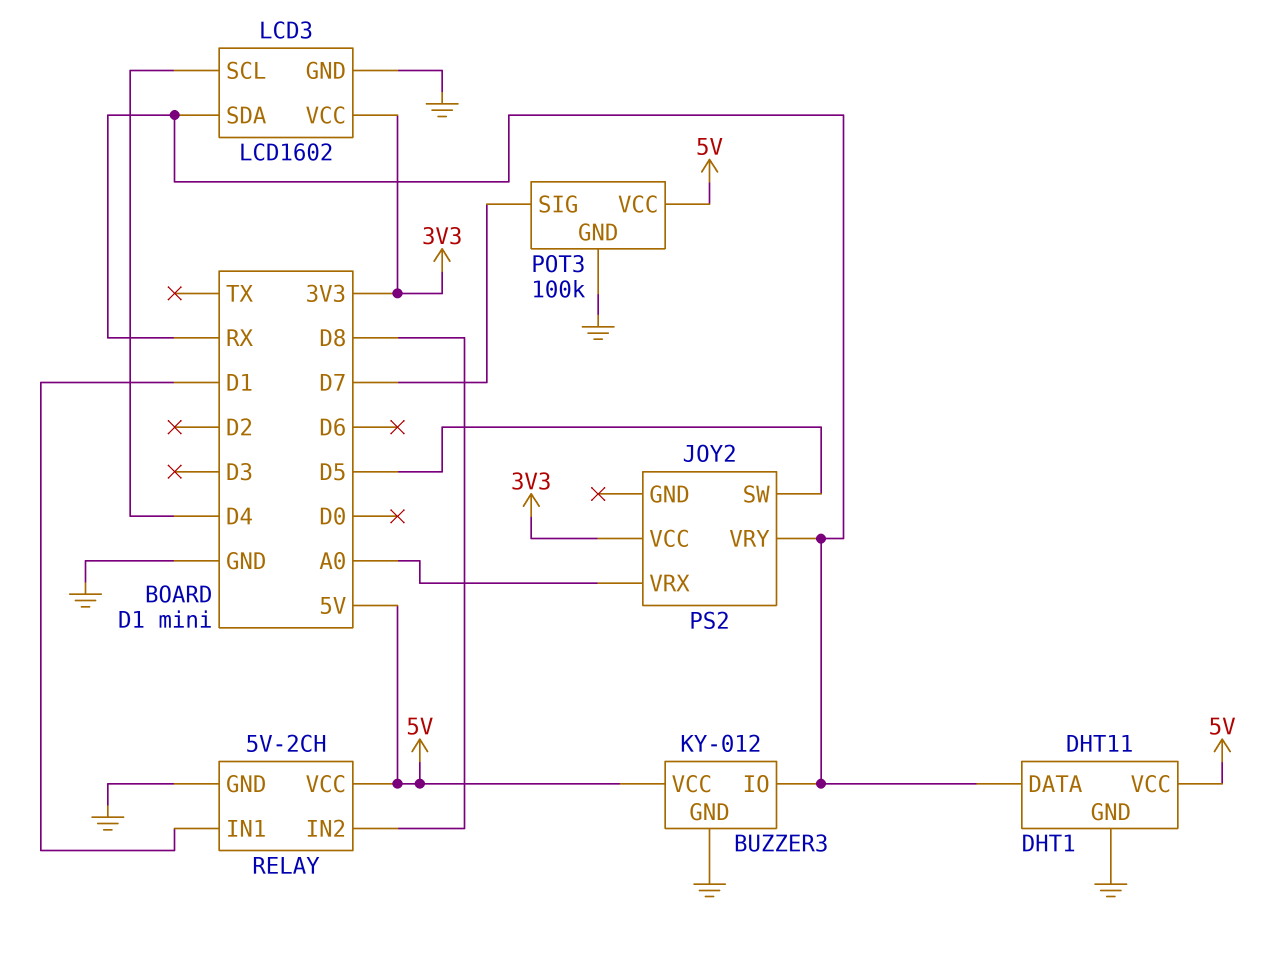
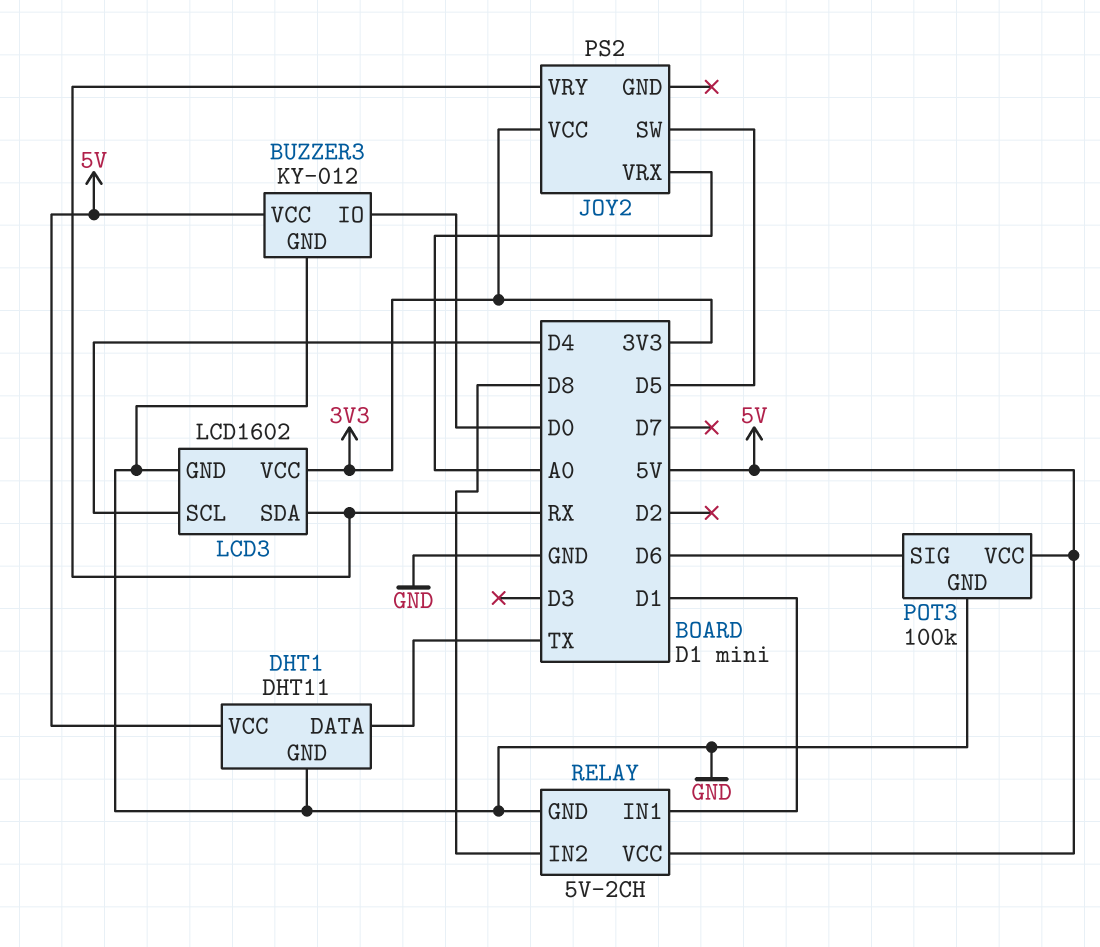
BUZZER3 pin IO: RX -> D0
DHT1 pin DATA: RX -> TX
POT3 pin SIG: D7 -> D6

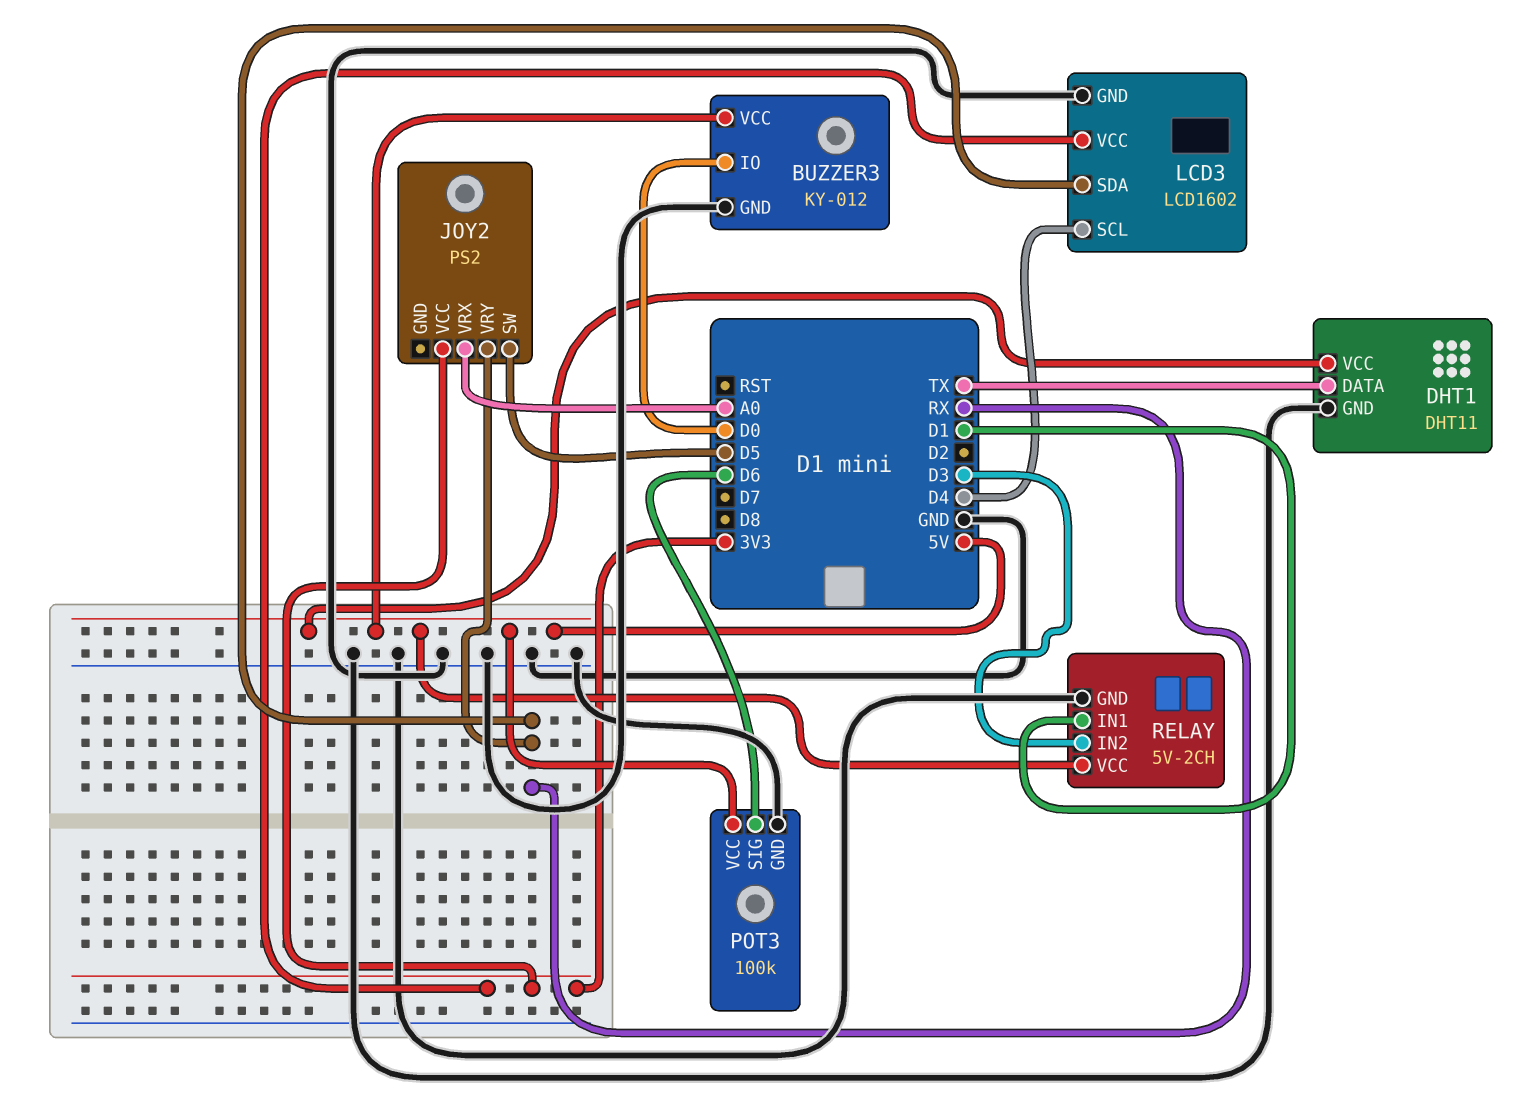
RELAY pin IN2: D8 -> D3

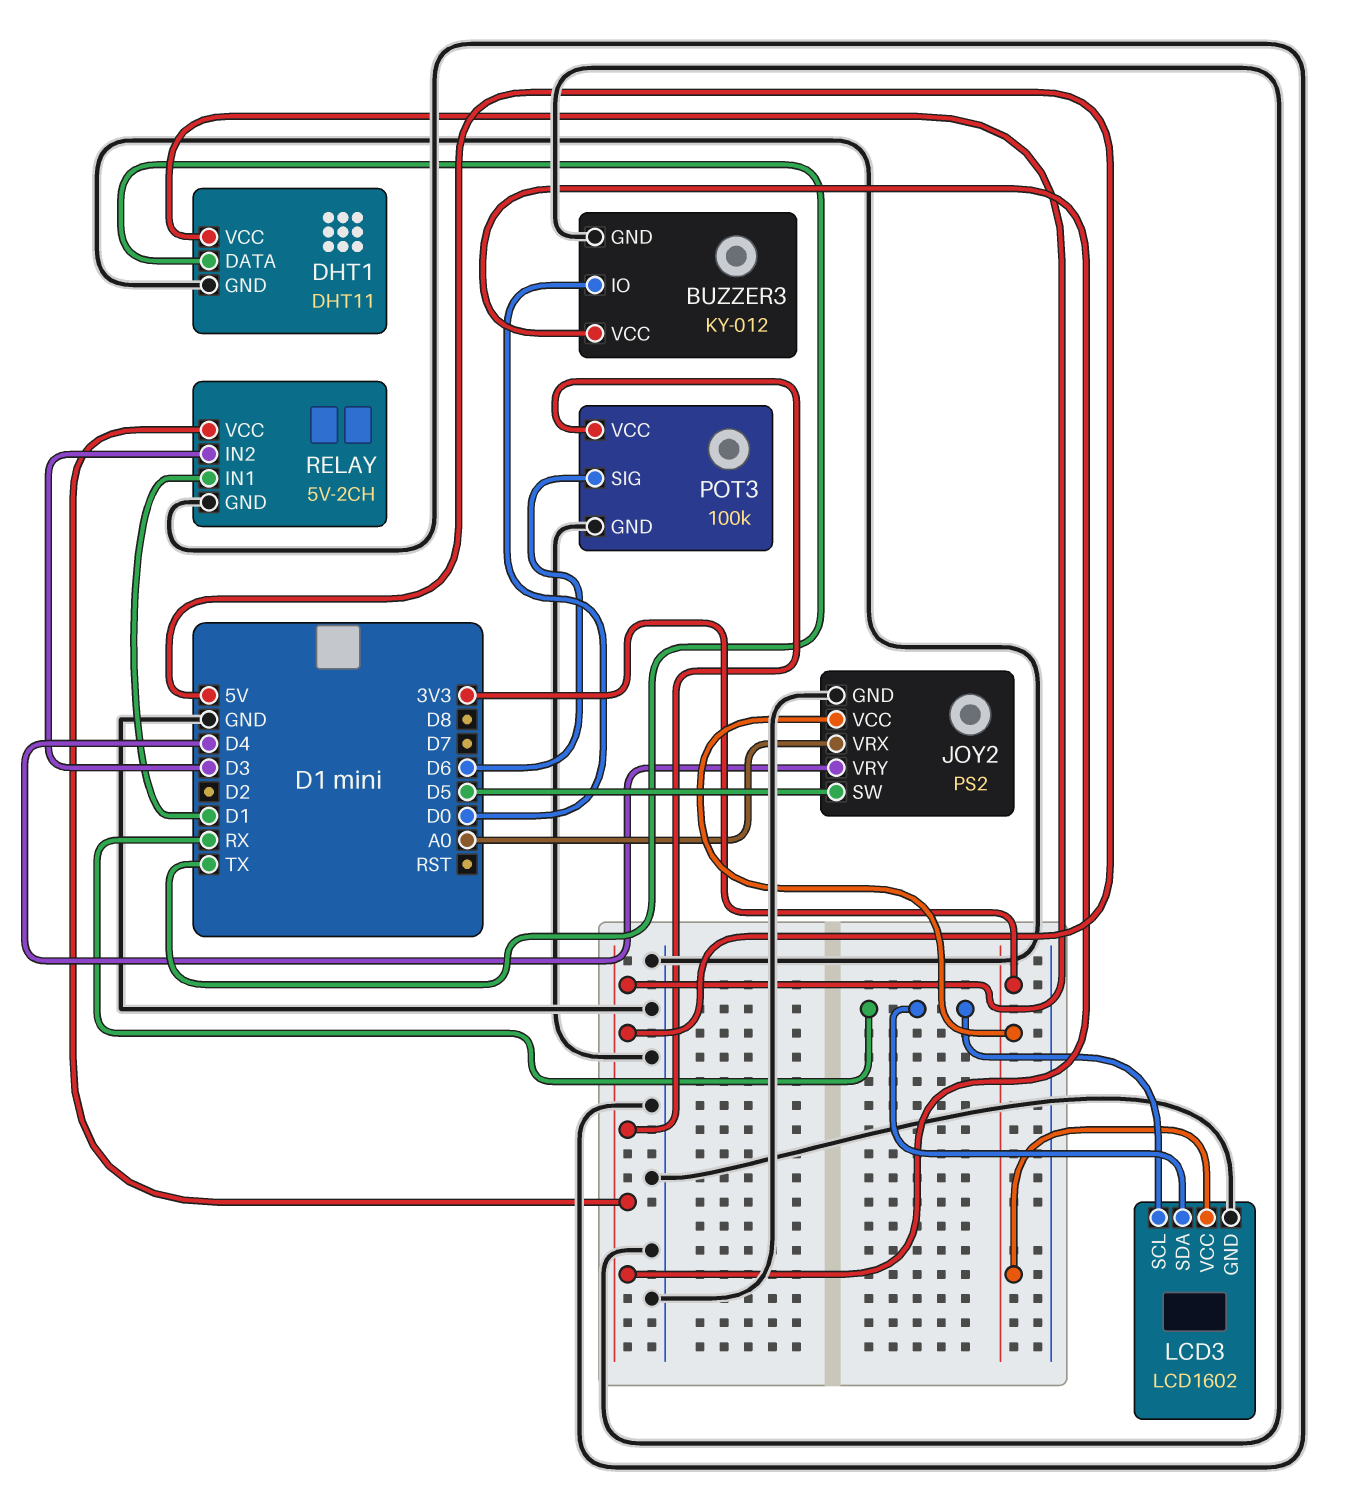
JOY2 pin GND: none -> GND
JOY2 pin VRY: RX -> D4
LCD3 pin SCL: D4 -> RX

